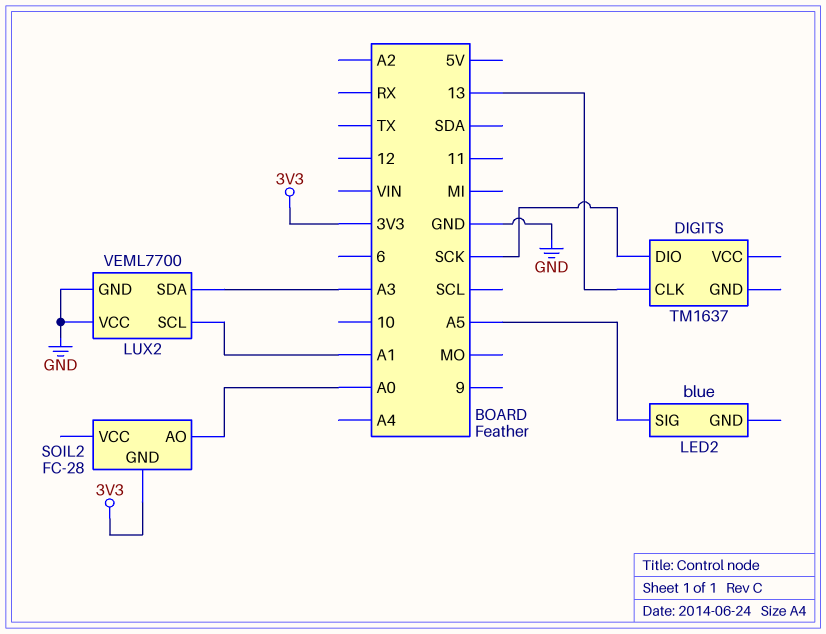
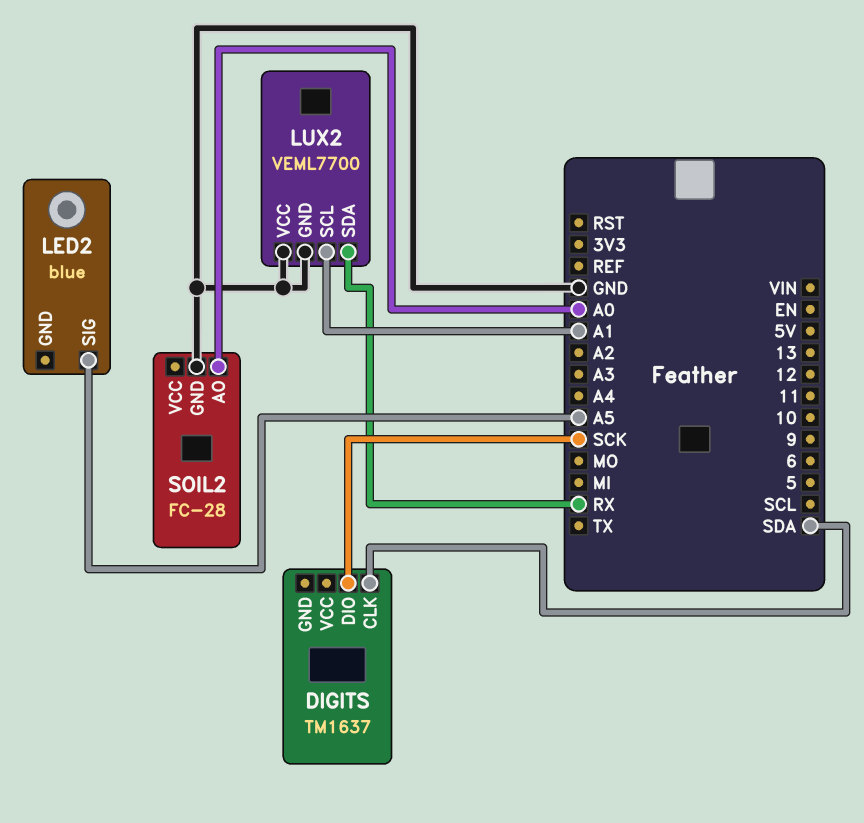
DIGITS pin CLK: 13 -> SDA
LUX2 pin SDA: A3 -> RX
SOIL2 pin GND: 3V3 -> GND

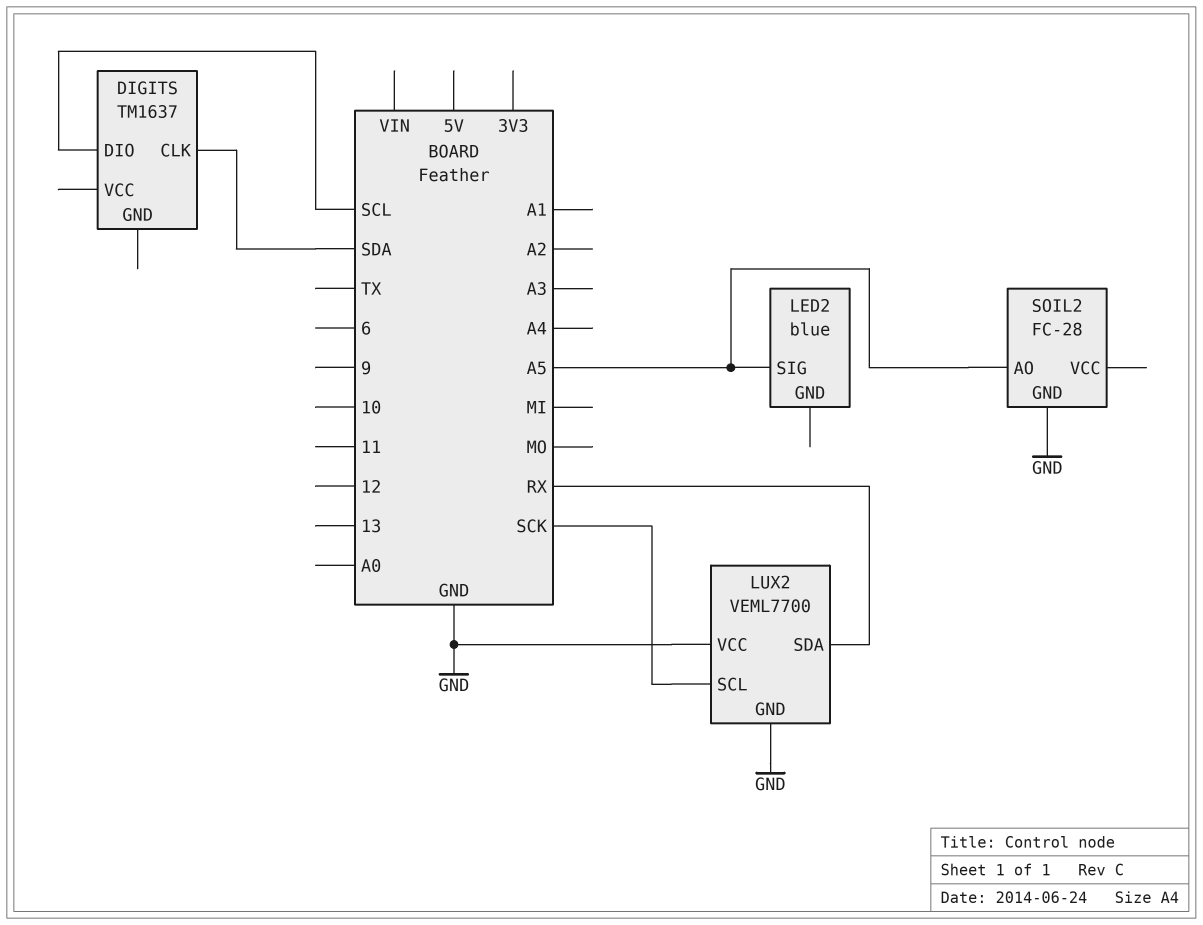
DIGITS pin DIO: SCK -> SCL
LUX2 pin SCL: A1 -> SCK
SOIL2 pin AO: A0 -> A5

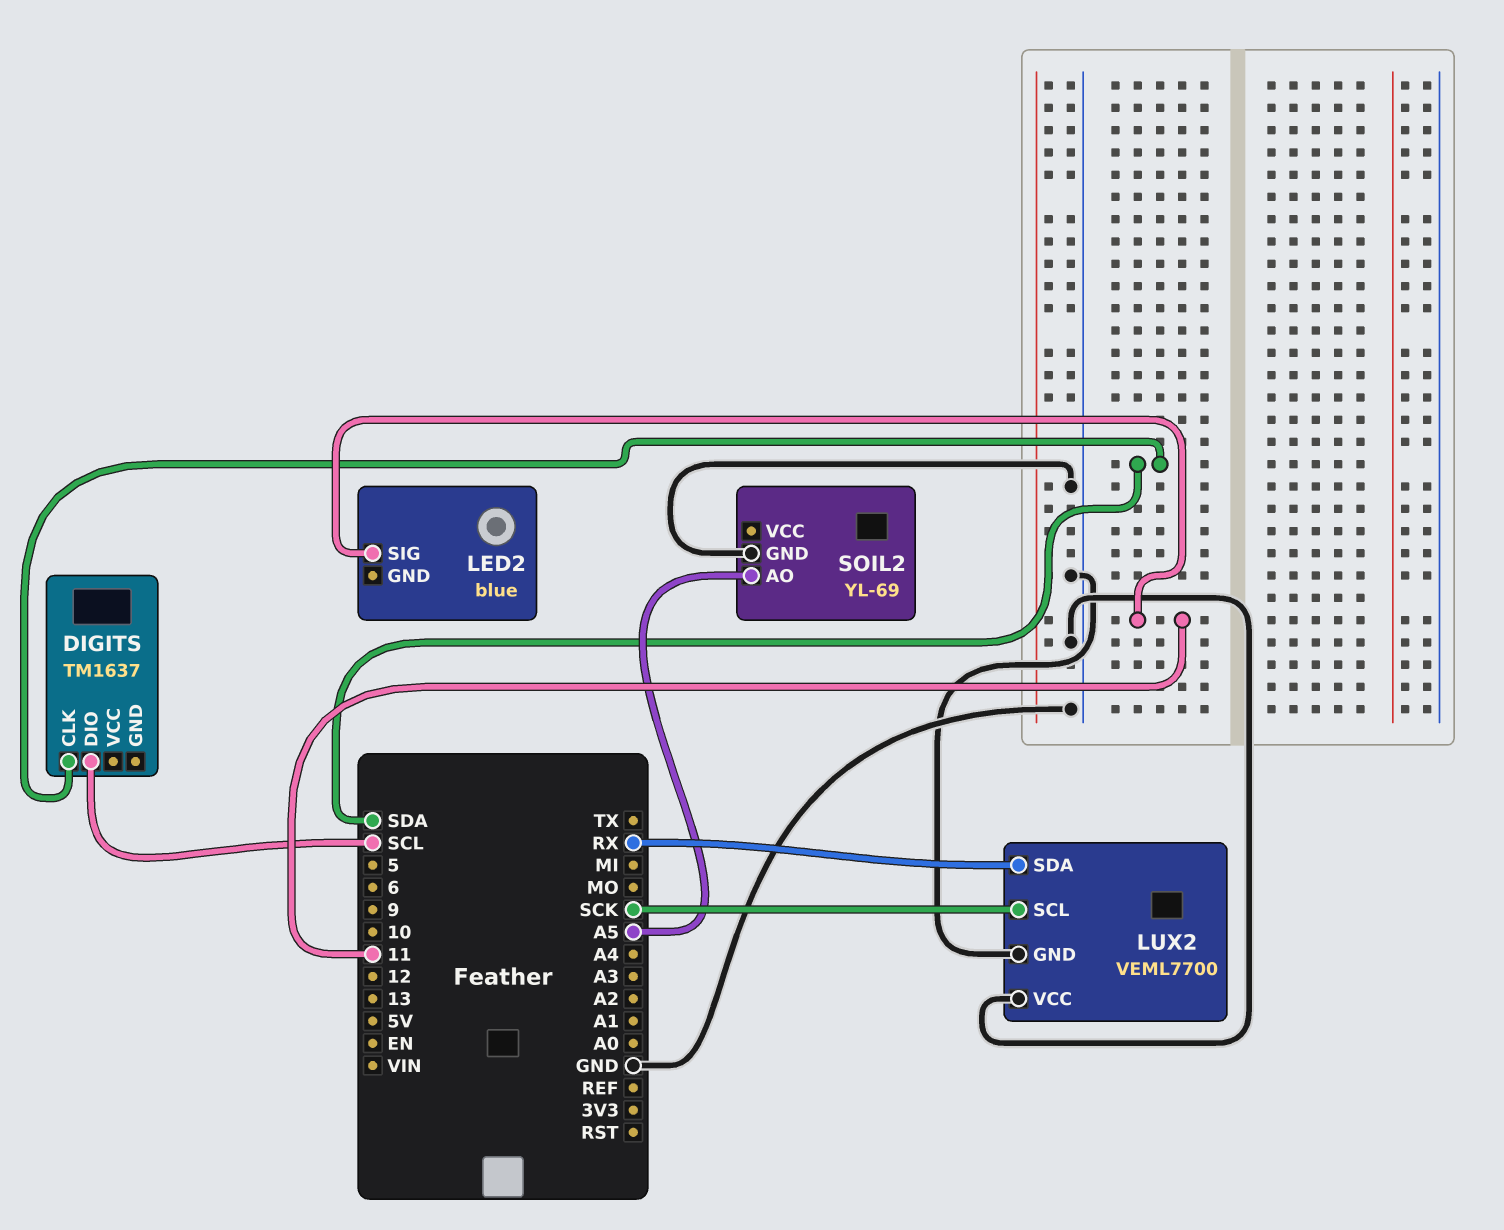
LED2 pin SIG: A5 -> 11
SOIL2: FC-28 -> YL-69

